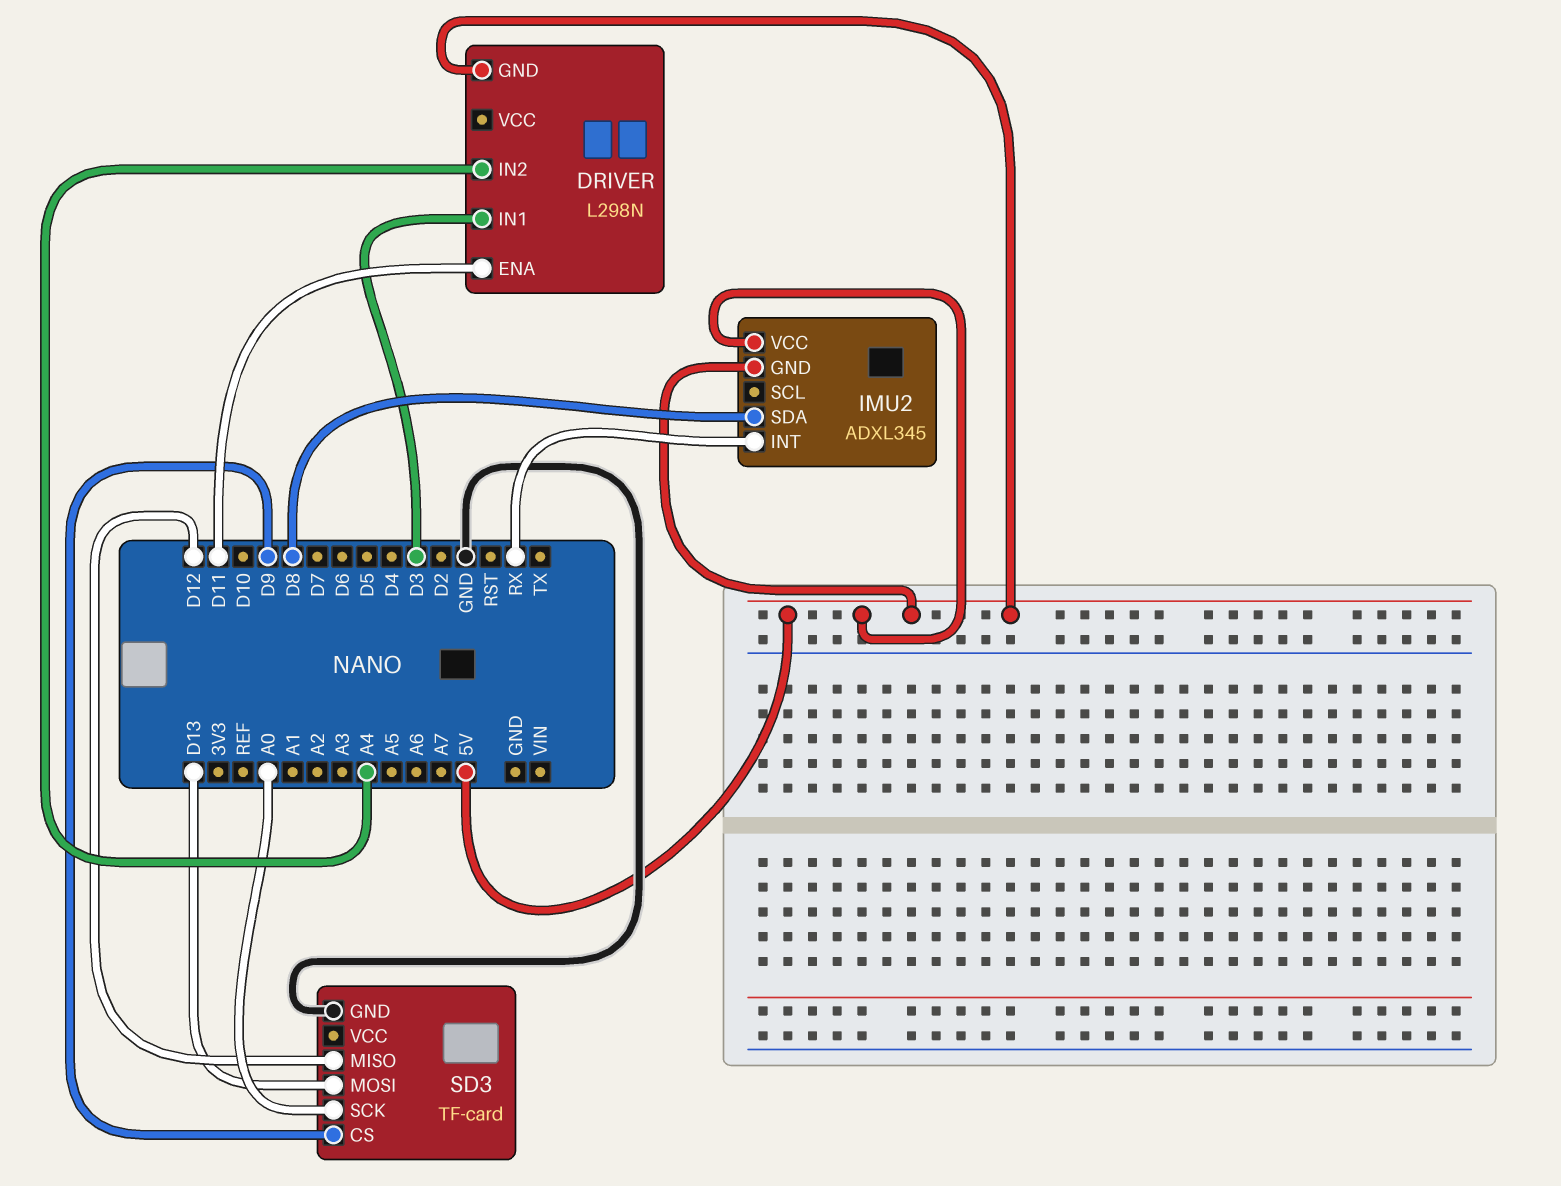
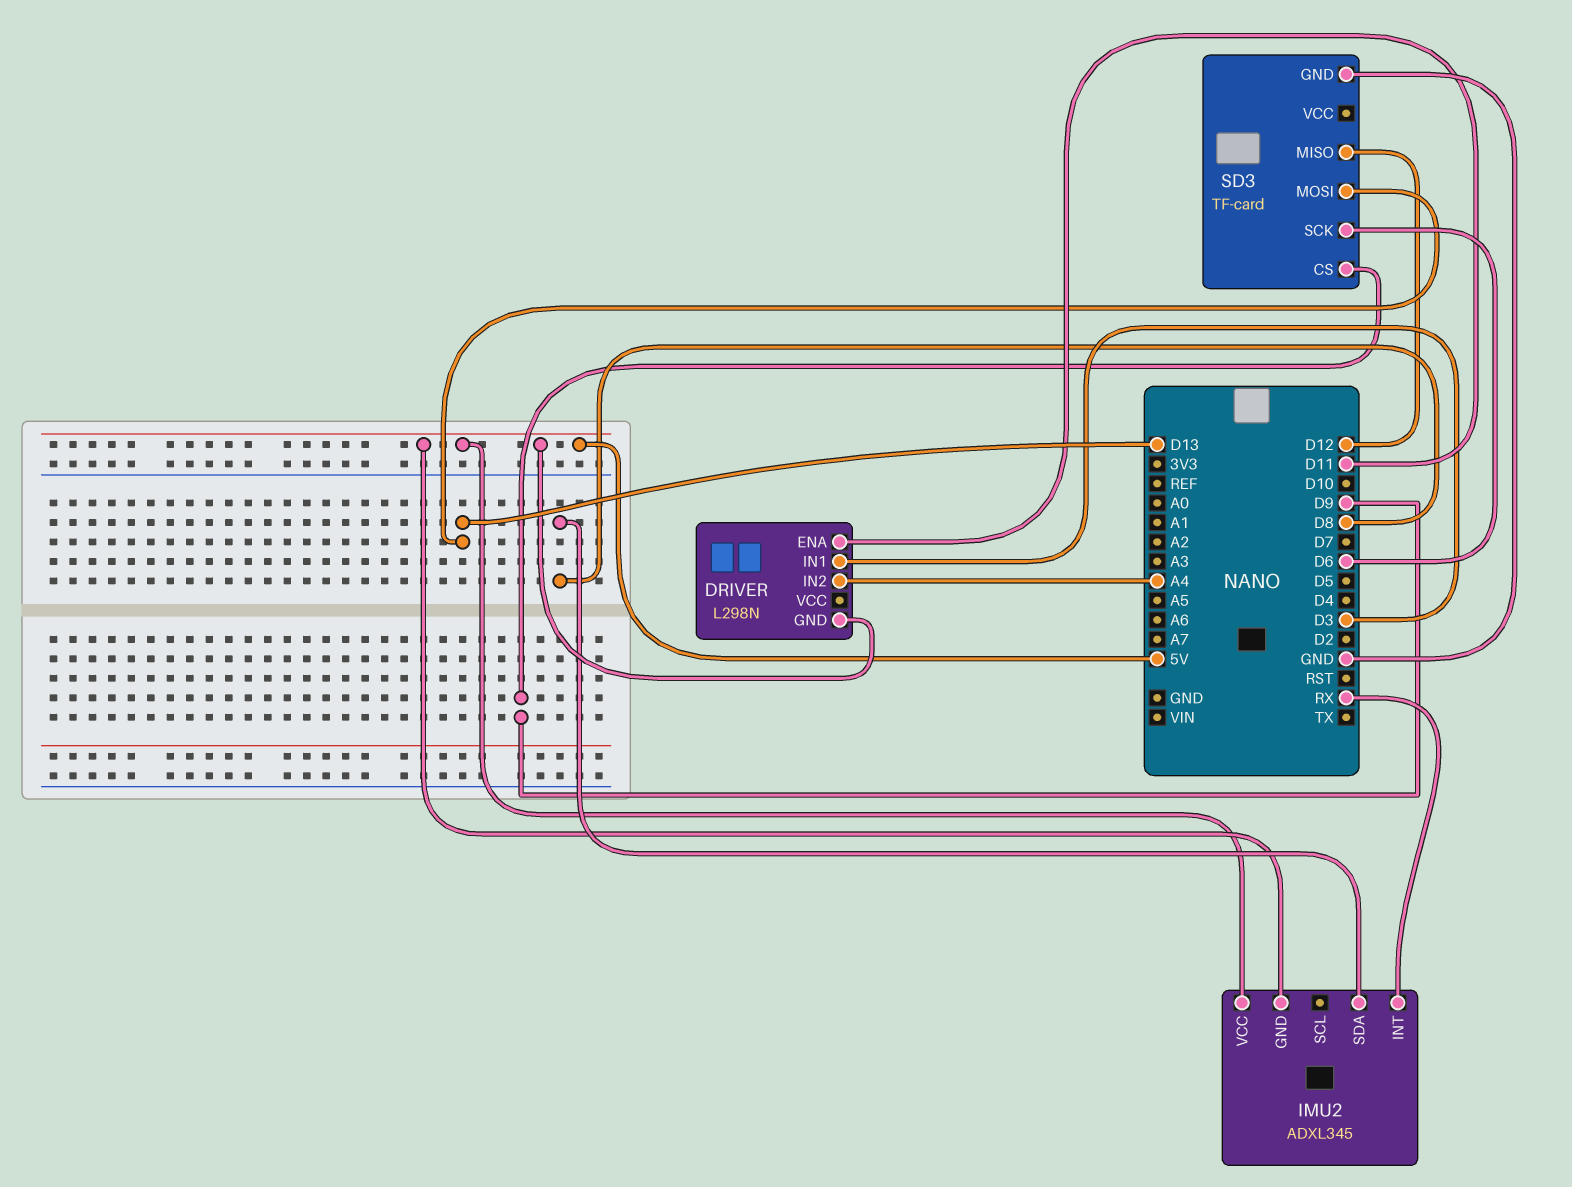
SD3 pin SCK: A0 -> D6

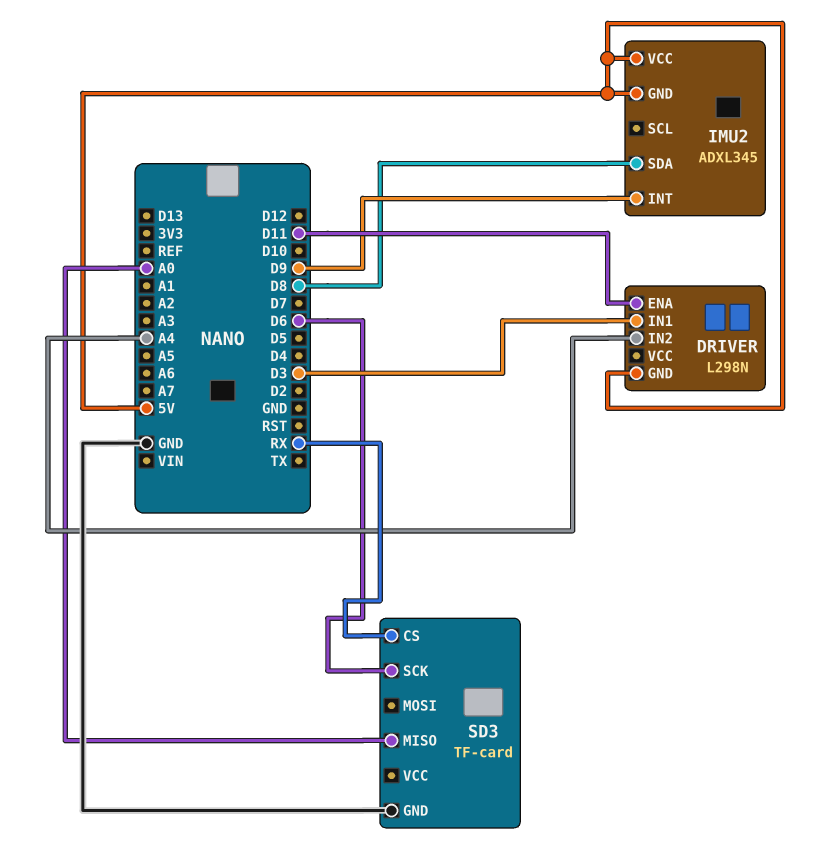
IMU2 pin INT: RX -> D9
SD3 pin CS: D9 -> RX
SD3 pin MISO: D12 -> A0
SD3 pin MOSI: D13 -> none

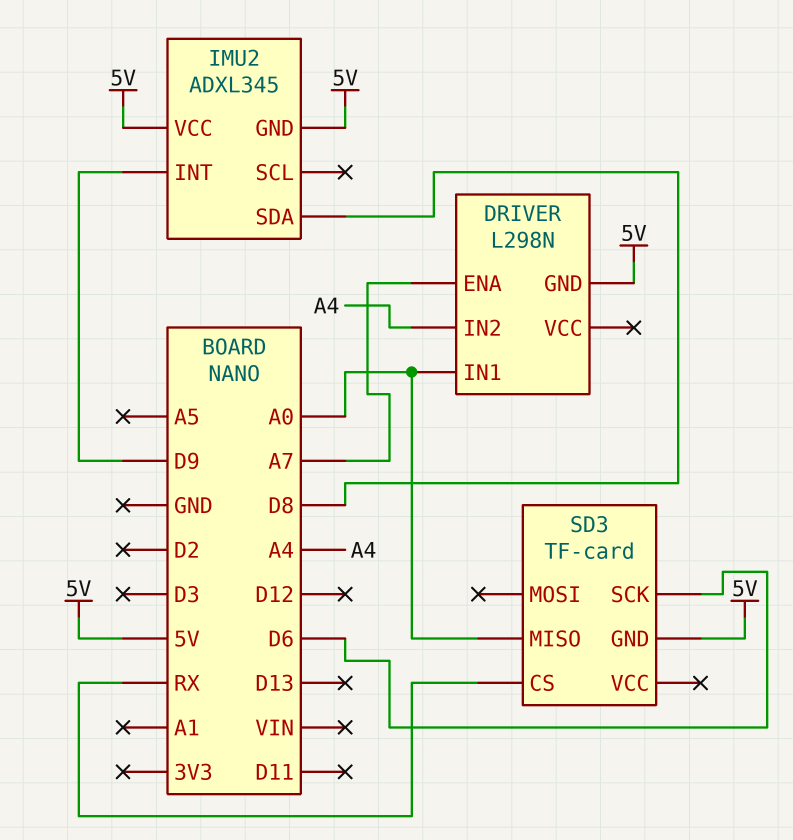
DRIVER pin ENA: D11 -> A7
DRIVER pin IN1: D3 -> A0
SD3 pin GND: GND -> 5V

